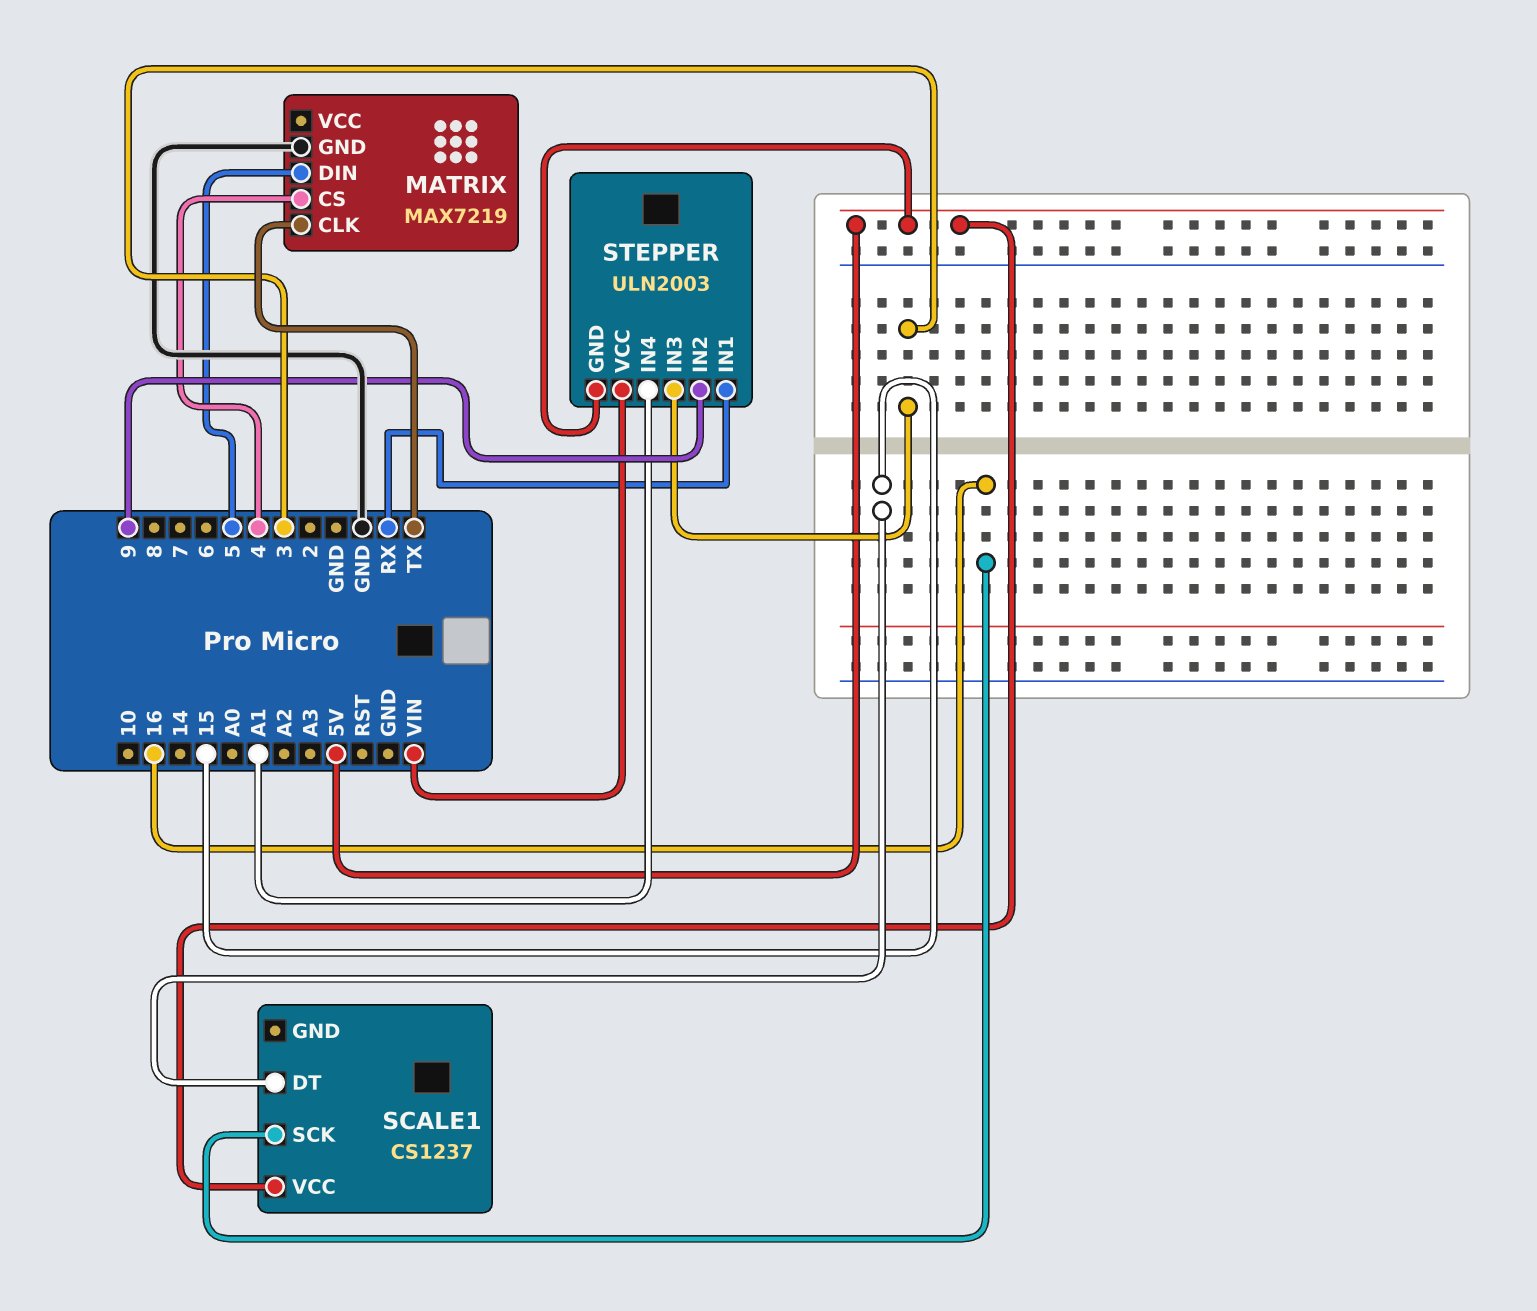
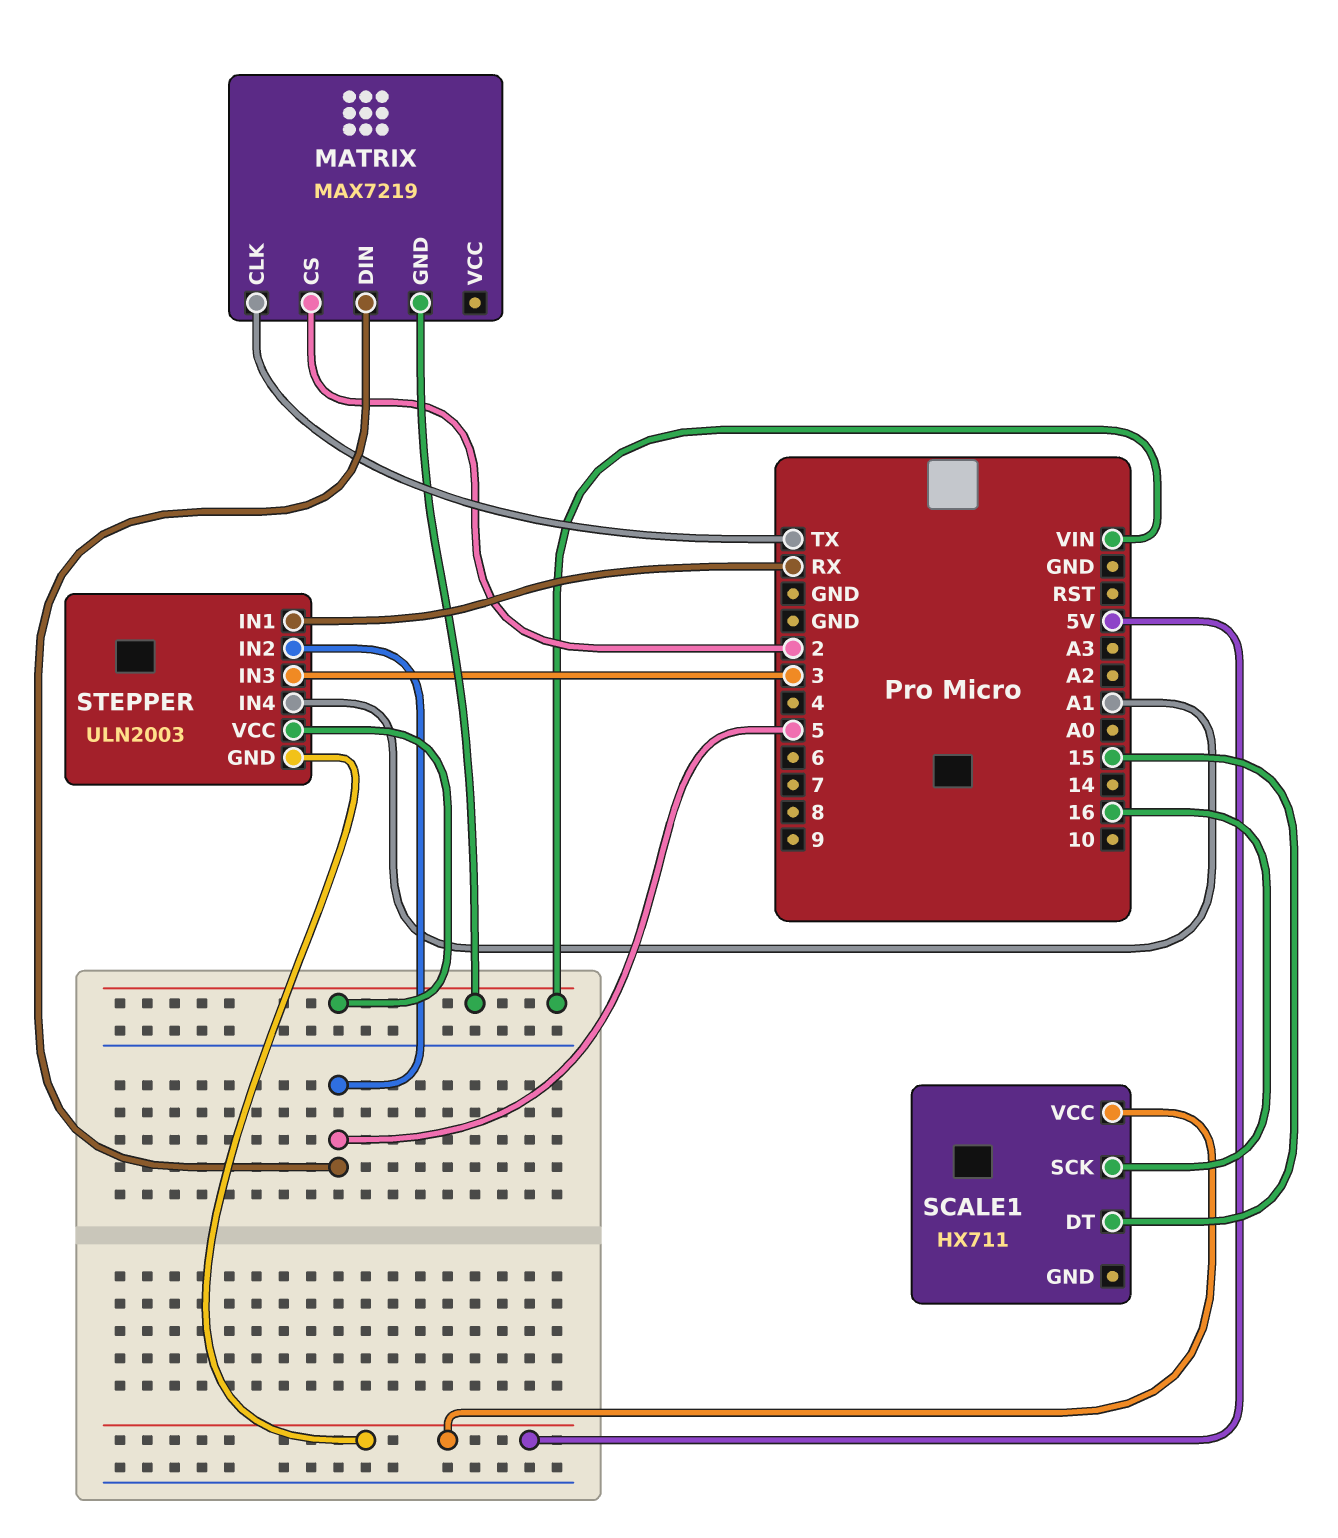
MATRIX pin CS: 4 -> 2
MATRIX pin GND: GND -> VIN
SCALE1: CS1237 -> HX711
STEPPER pin IN2: 9 -> 5

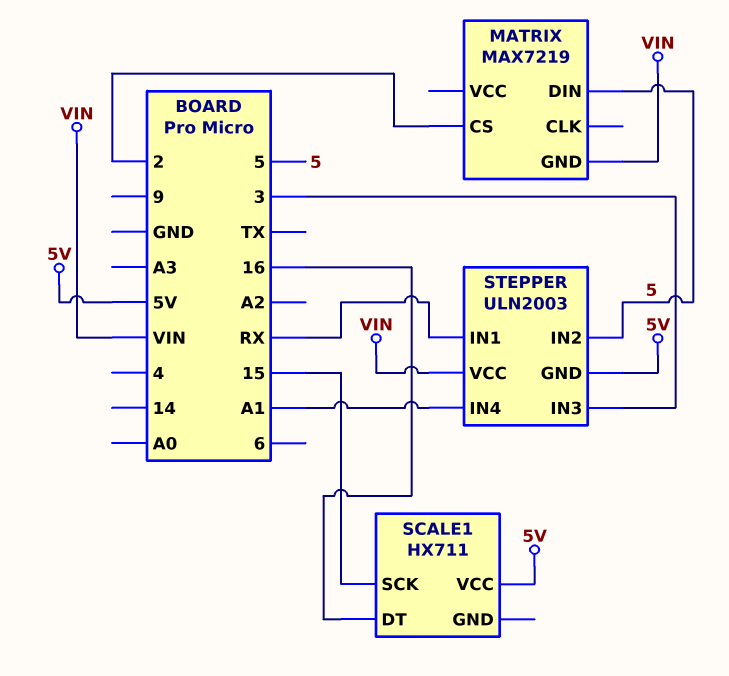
MATRIX pin CLK: TX -> none
SCALE1 pin DT: 15 -> 16
SCALE1 pin SCK: 16 -> 15

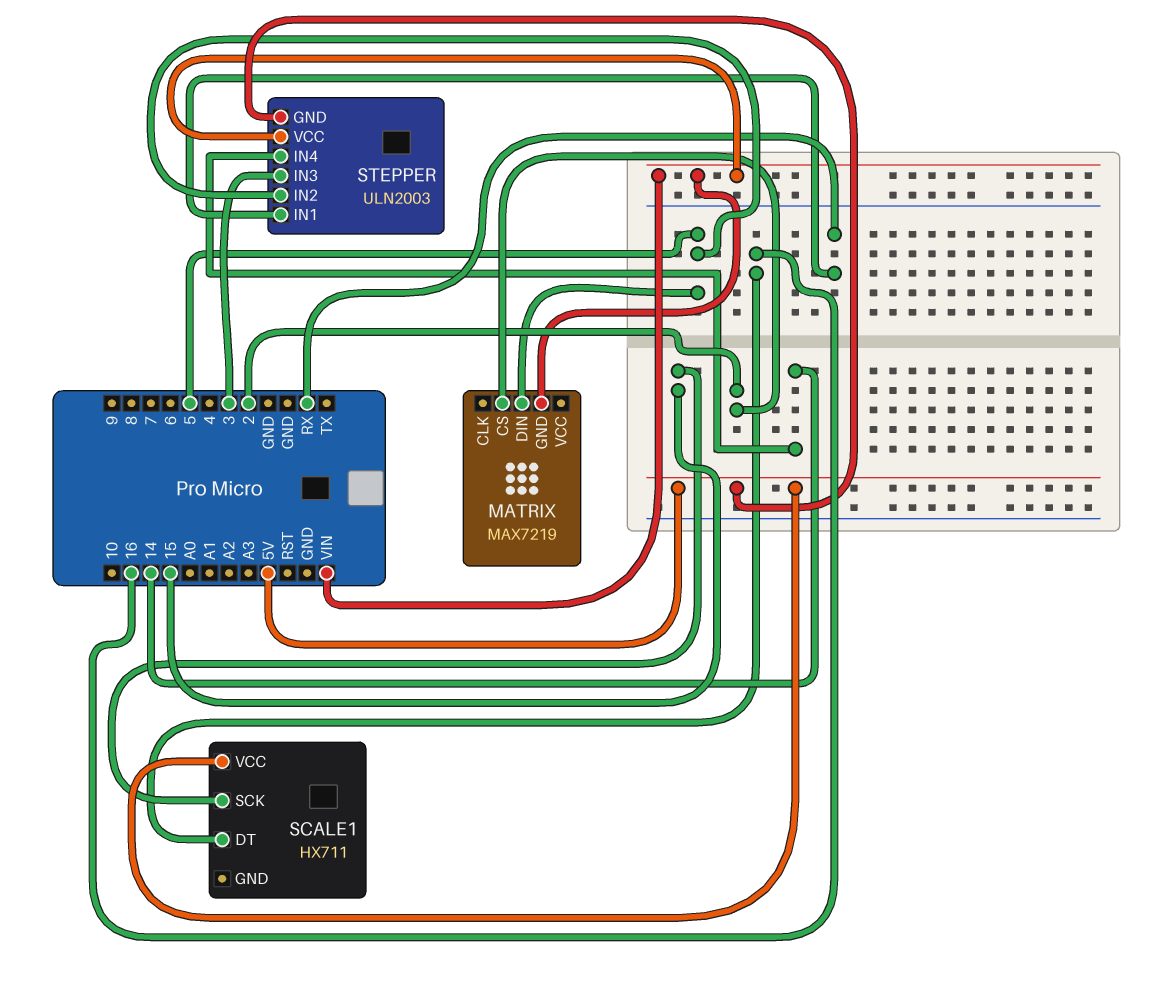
STEPPER pin IN4: A1 -> 14

